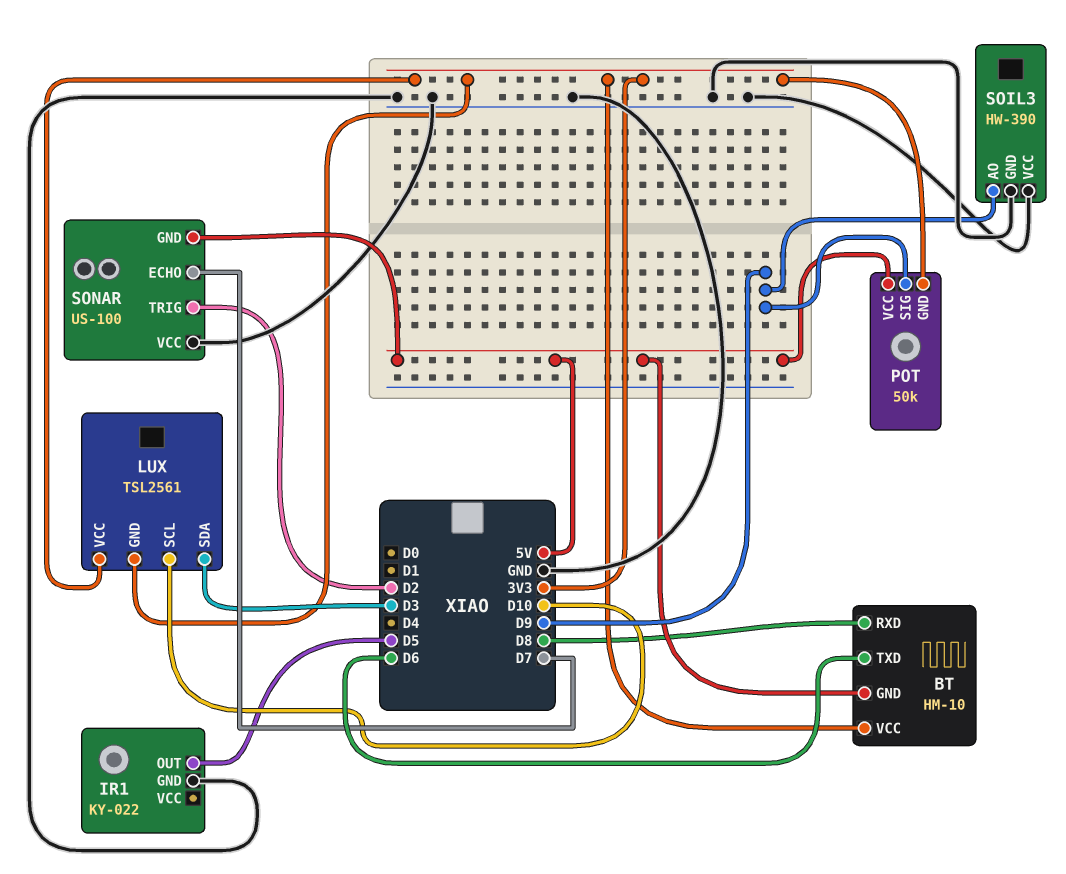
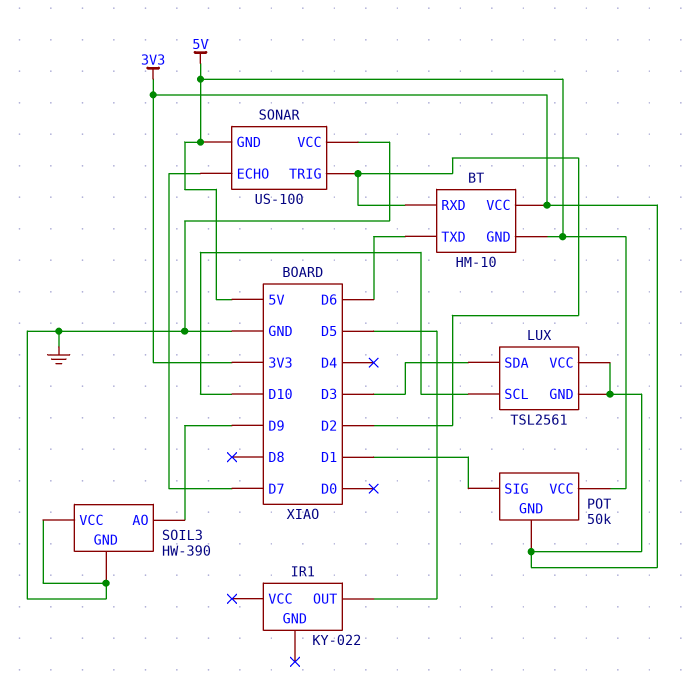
BT pin RXD: D8 -> D2
IR1 pin GND: GND -> none
POT pin SIG: D9 -> D1

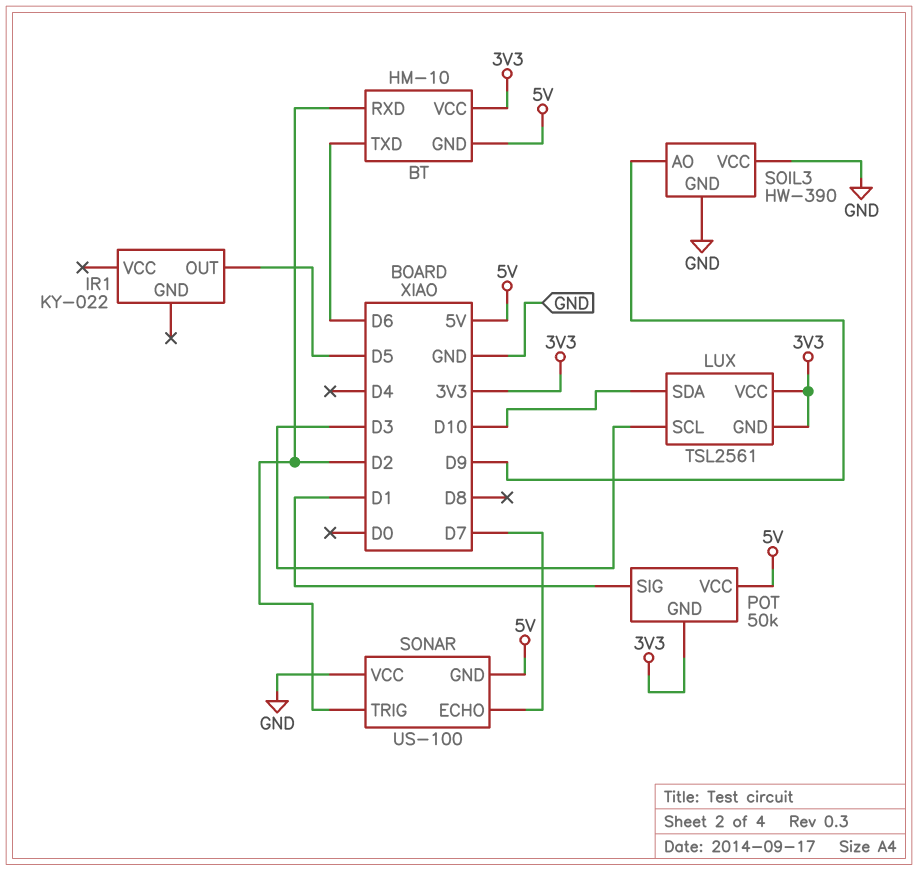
LUX pin SCL: D10 -> D3
LUX pin SDA: D3 -> D10

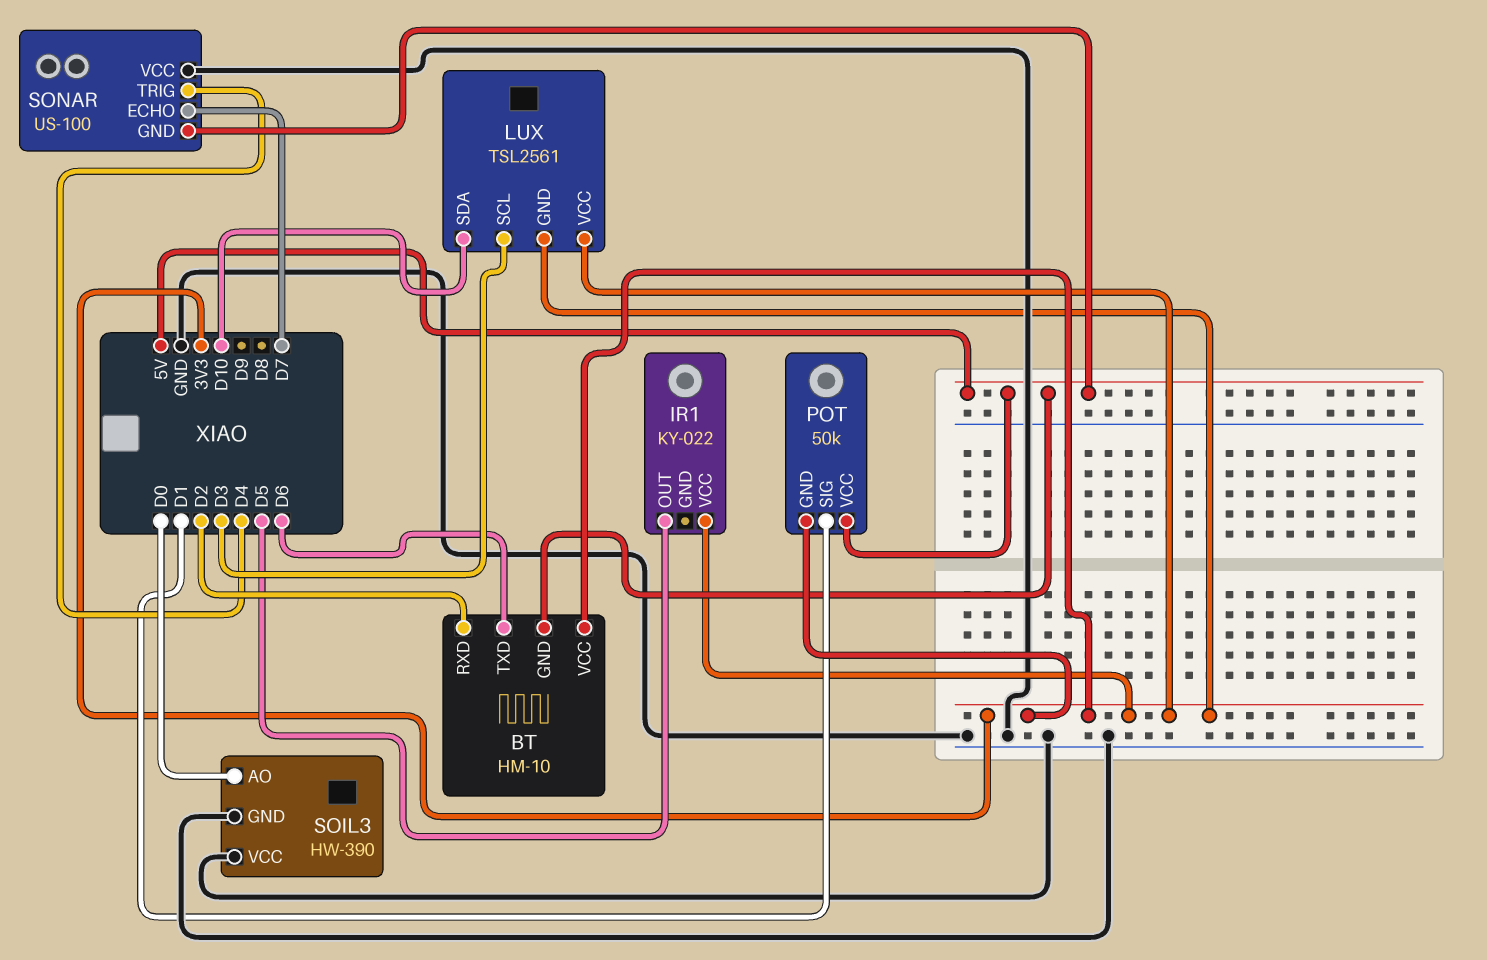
IR1 pin VCC: none -> 3V3
SOIL3 pin AO: D9 -> D0
SONAR pin TRIG: D2 -> D4

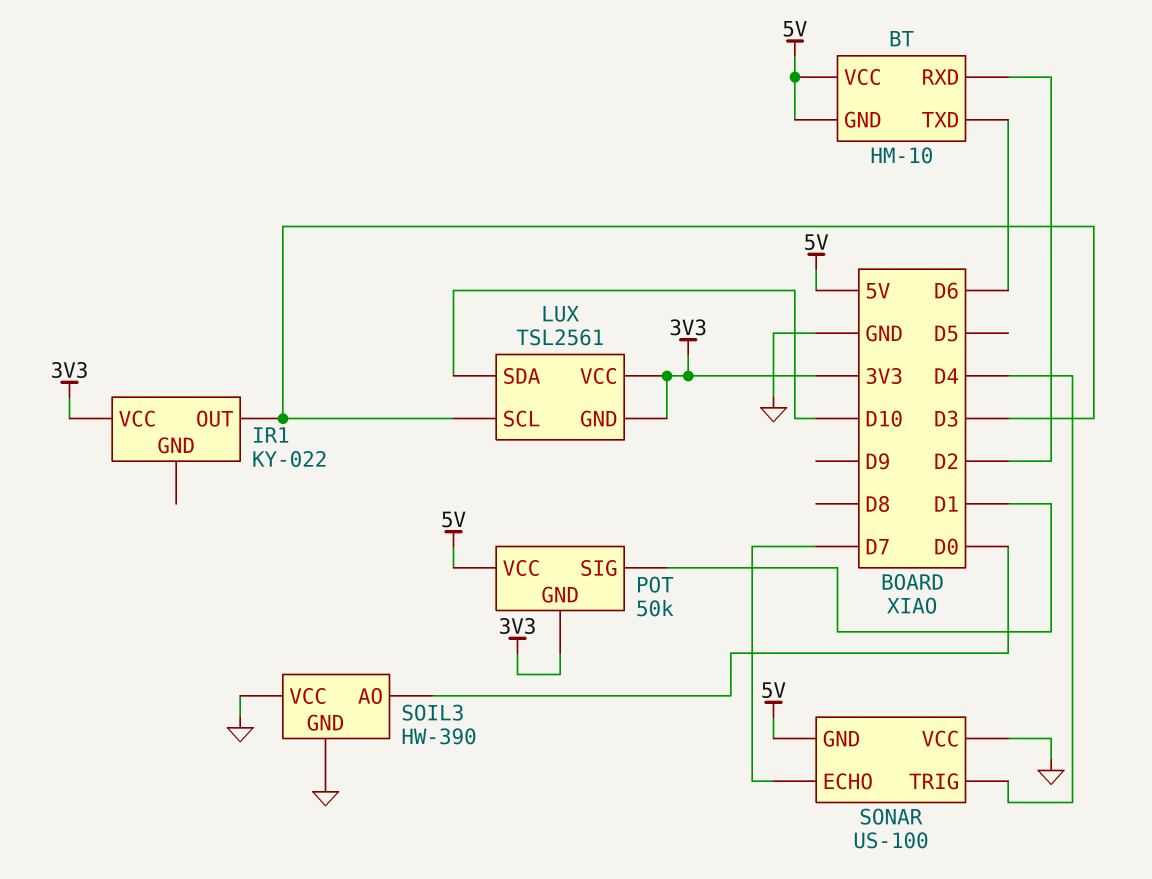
BT pin VCC: 3V3 -> 5V
IR1 pin OUT: D5 -> D3

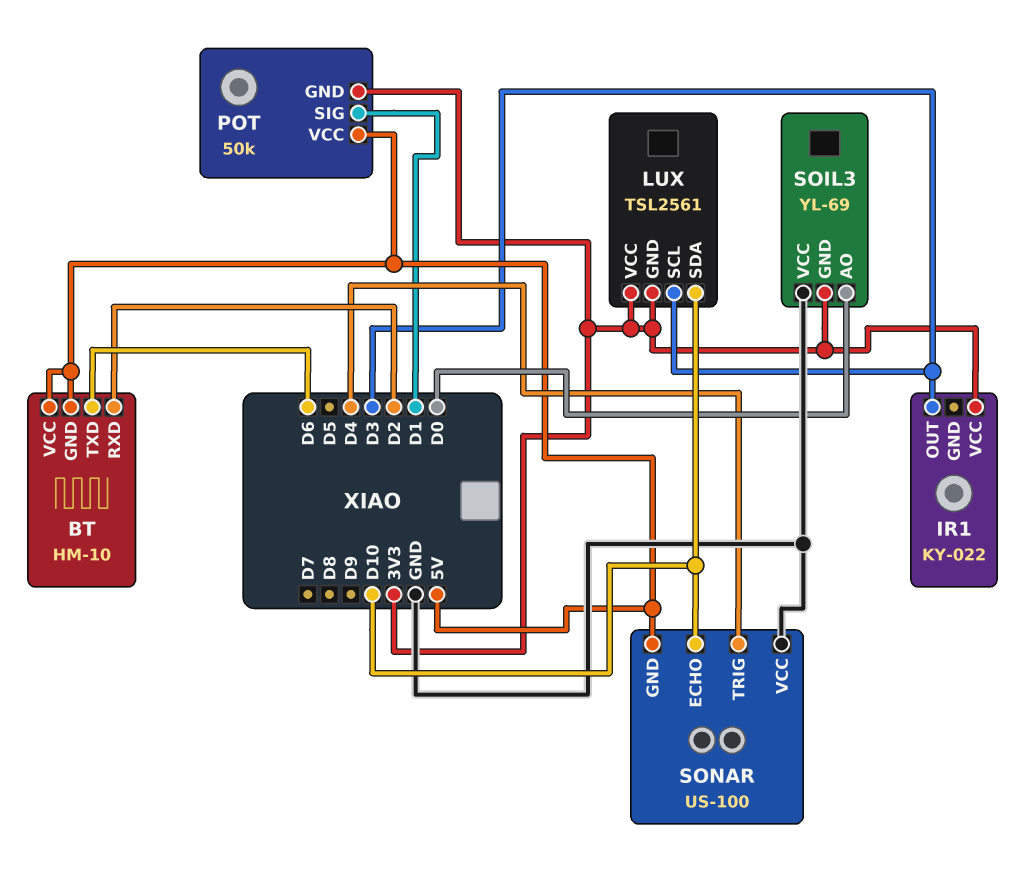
SOIL3: HW-390 -> YL-69
SOIL3 pin GND: GND -> 3V3
SONAR pin ECHO: D7 -> D10

